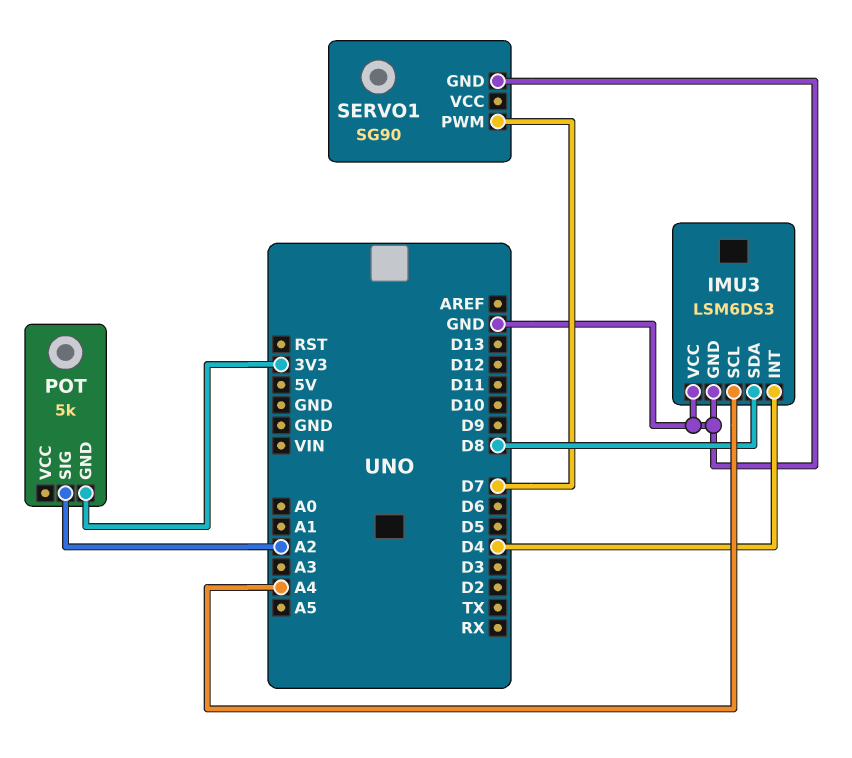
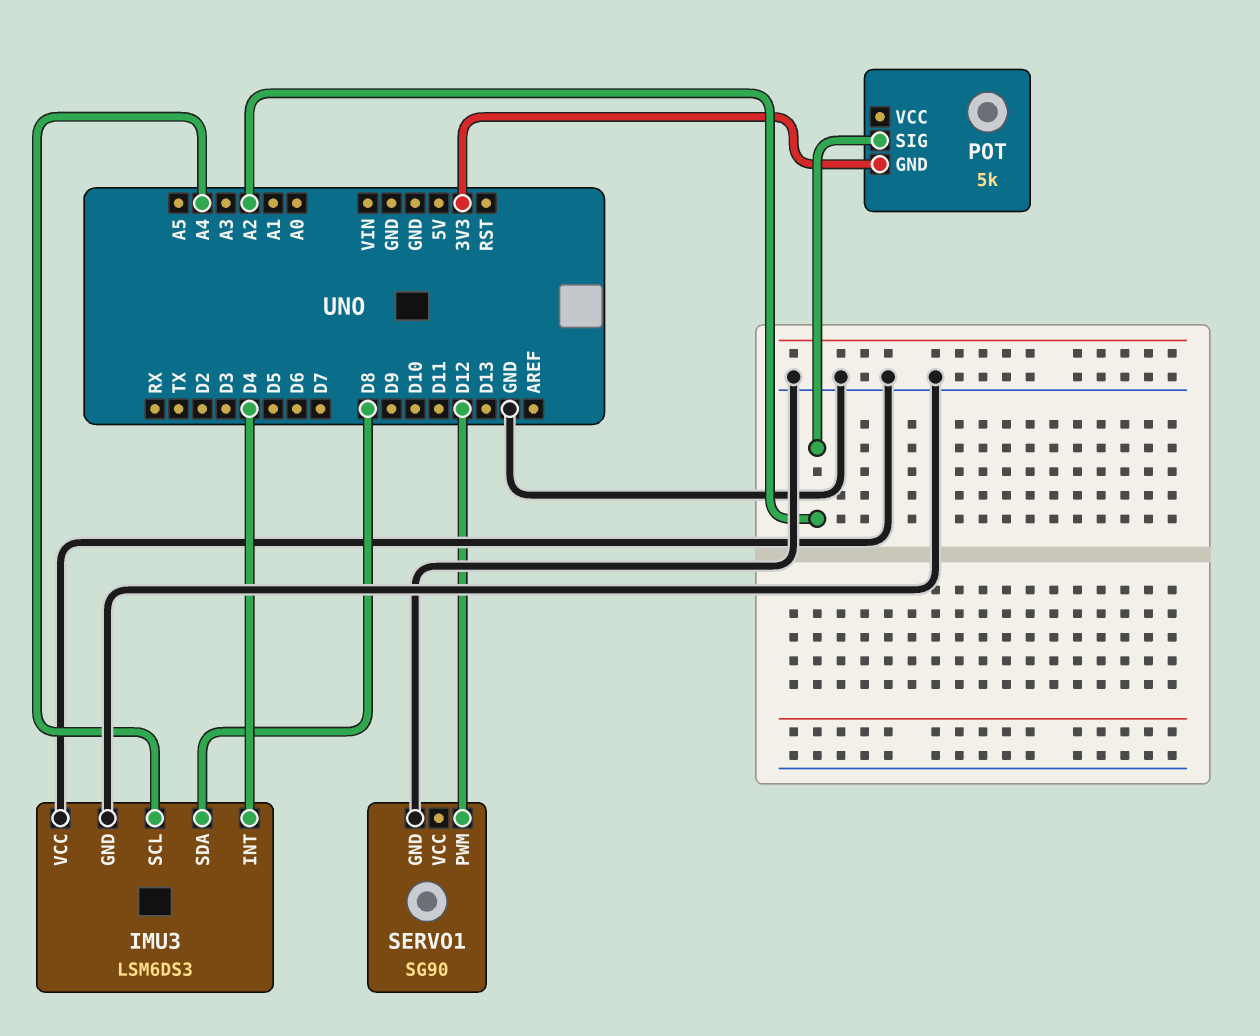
SERVO1 pin PWM: D7 -> D12

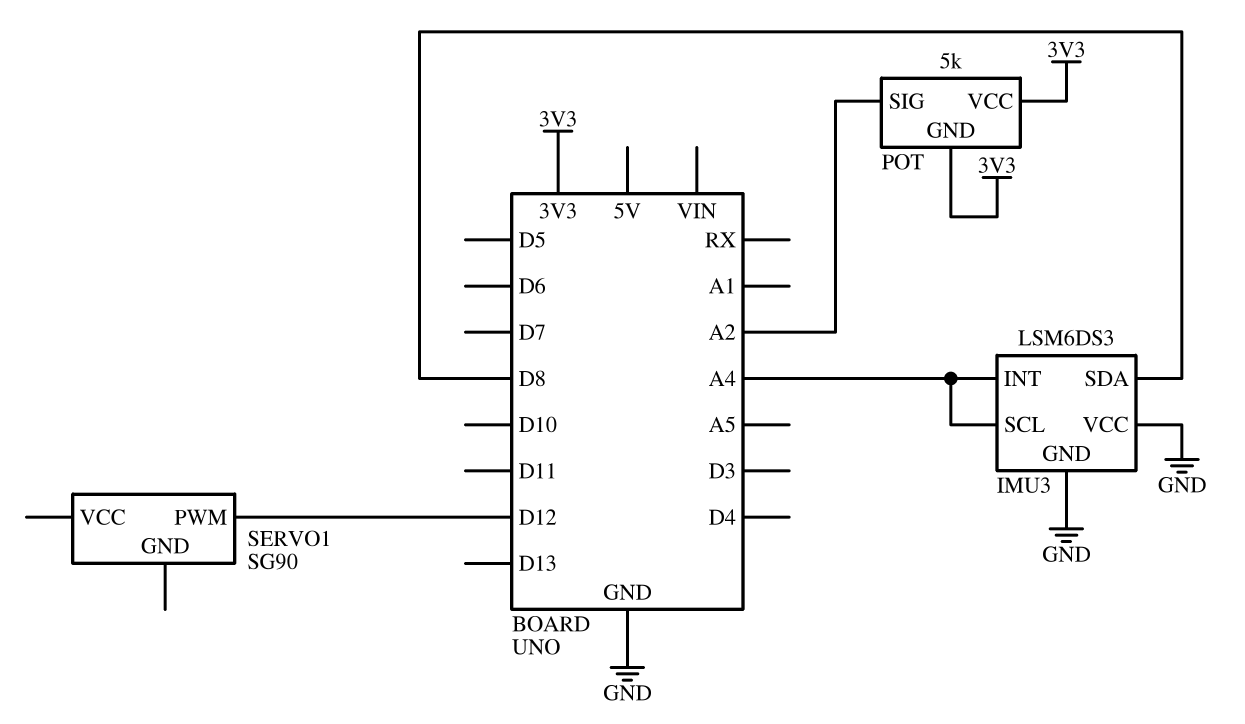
IMU3 pin INT: D4 -> A4
POT pin VCC: none -> 3V3
SERVO1 pin GND: GND -> none

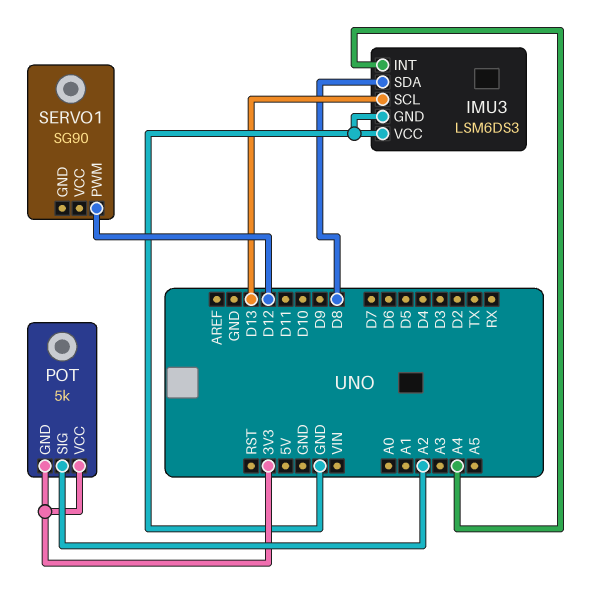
IMU3 pin SCL: A4 -> D13

